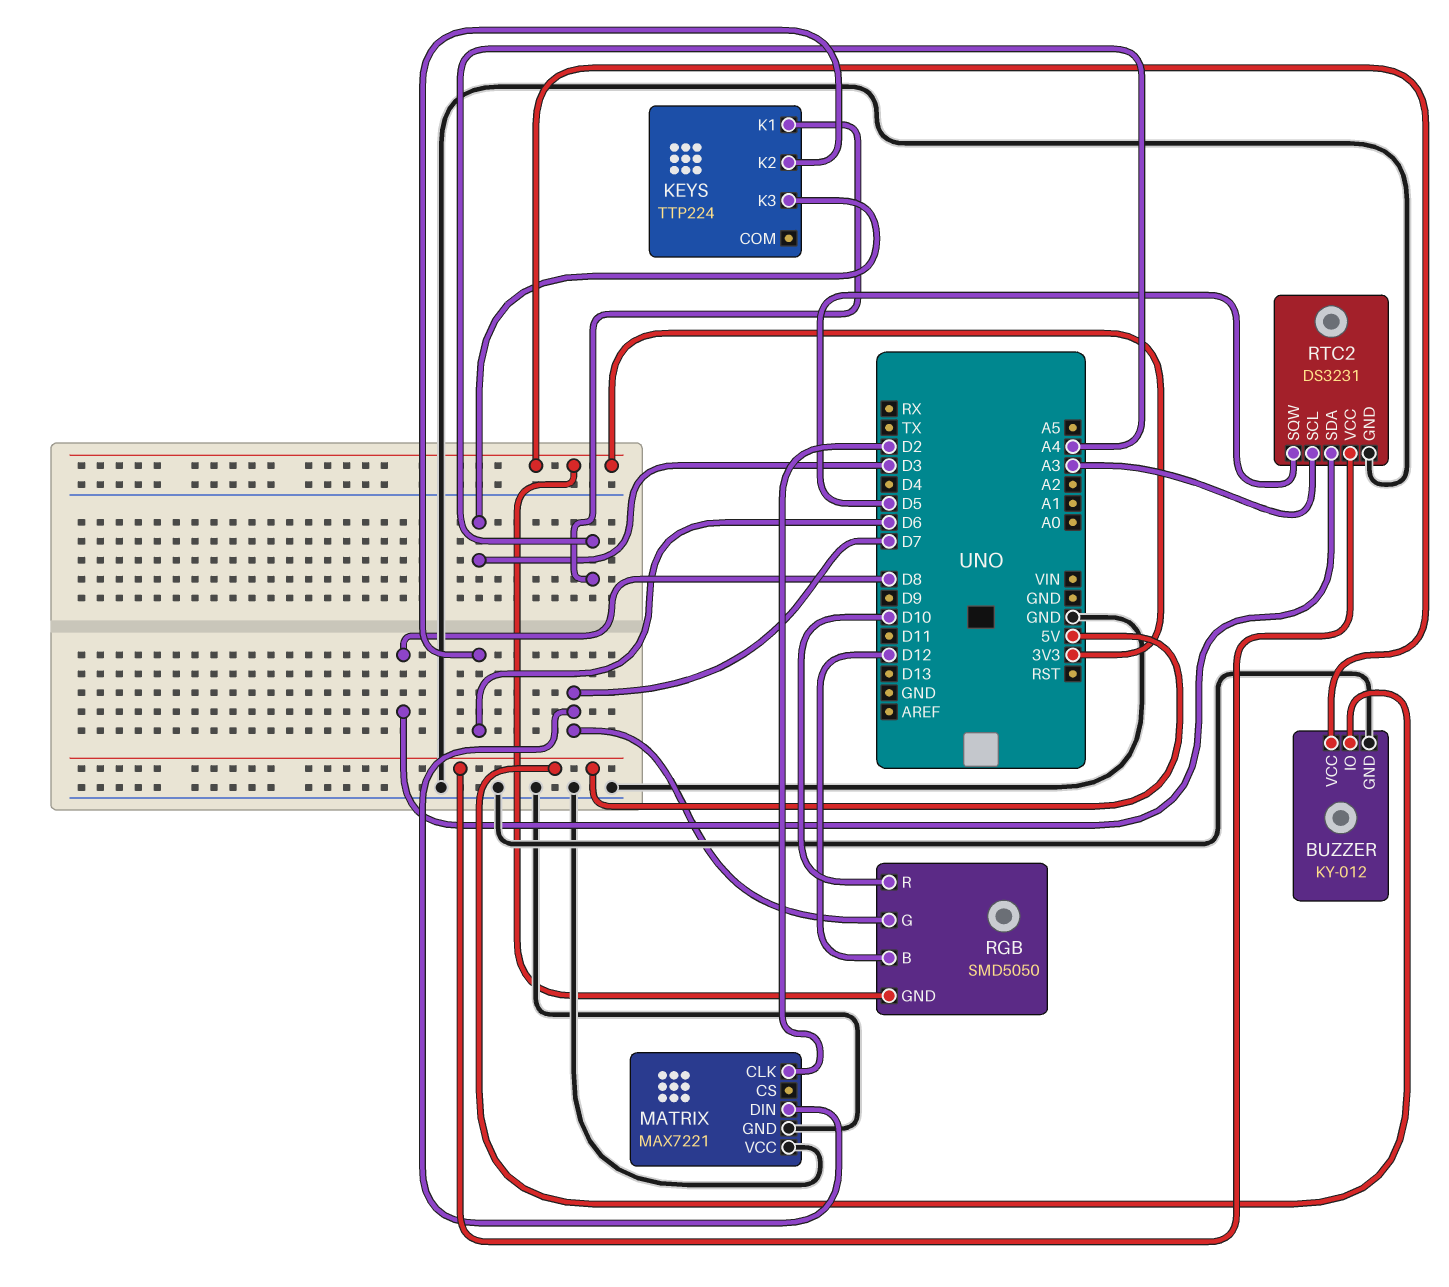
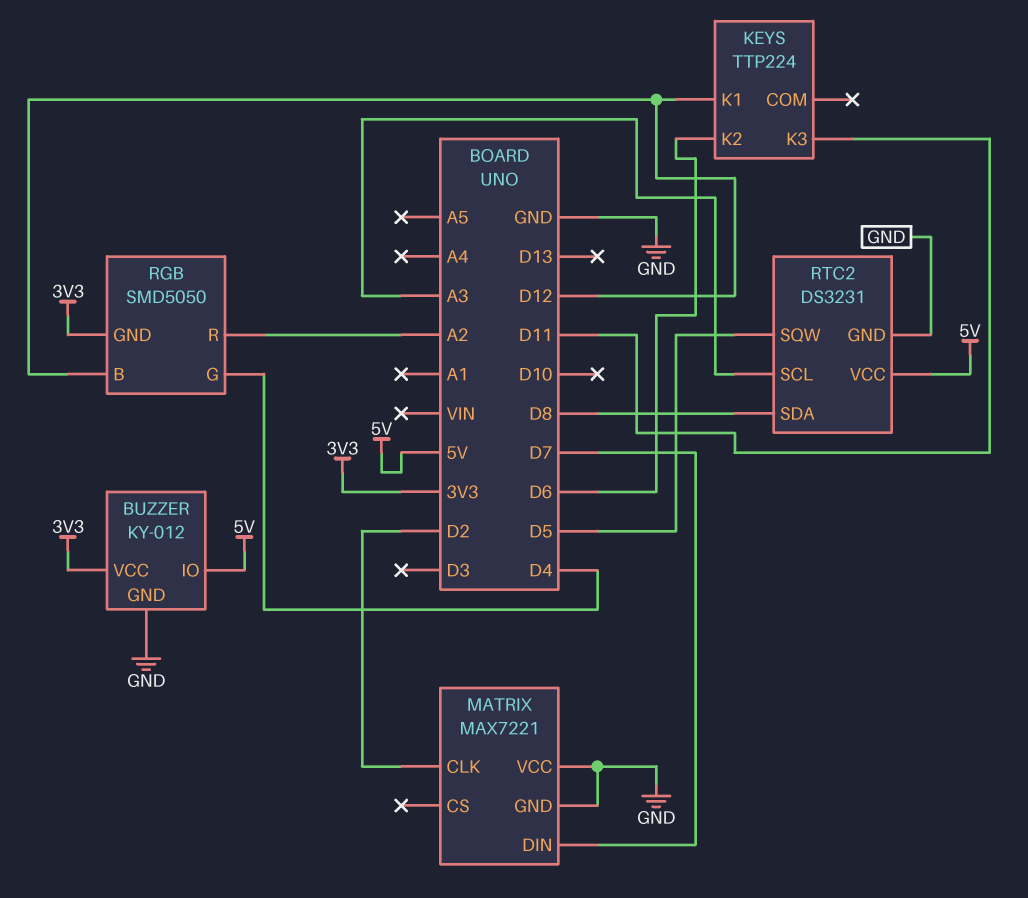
KEYS pin K1: A4 -> D12
KEYS pin K3: D3 -> D11
RGB pin G: D7 -> D4
RGB pin R: D10 -> A2

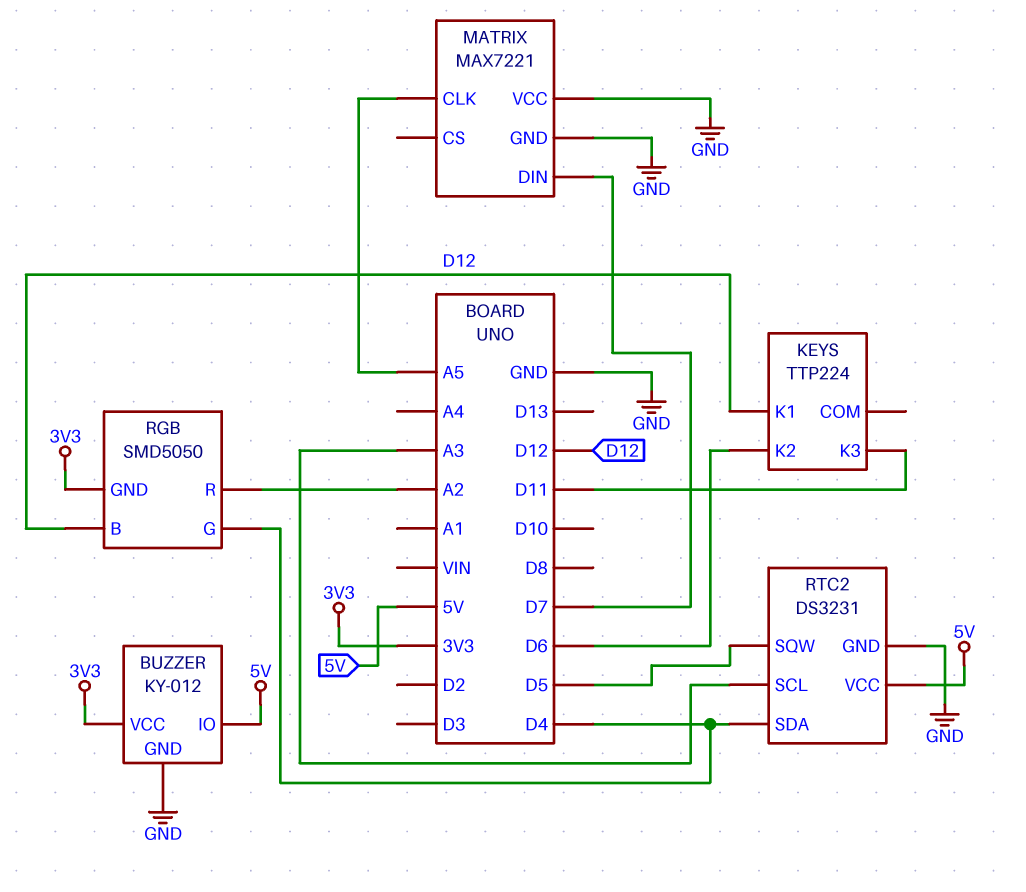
MATRIX pin CLK: D2 -> A5
RTC2 pin SDA: D8 -> D4

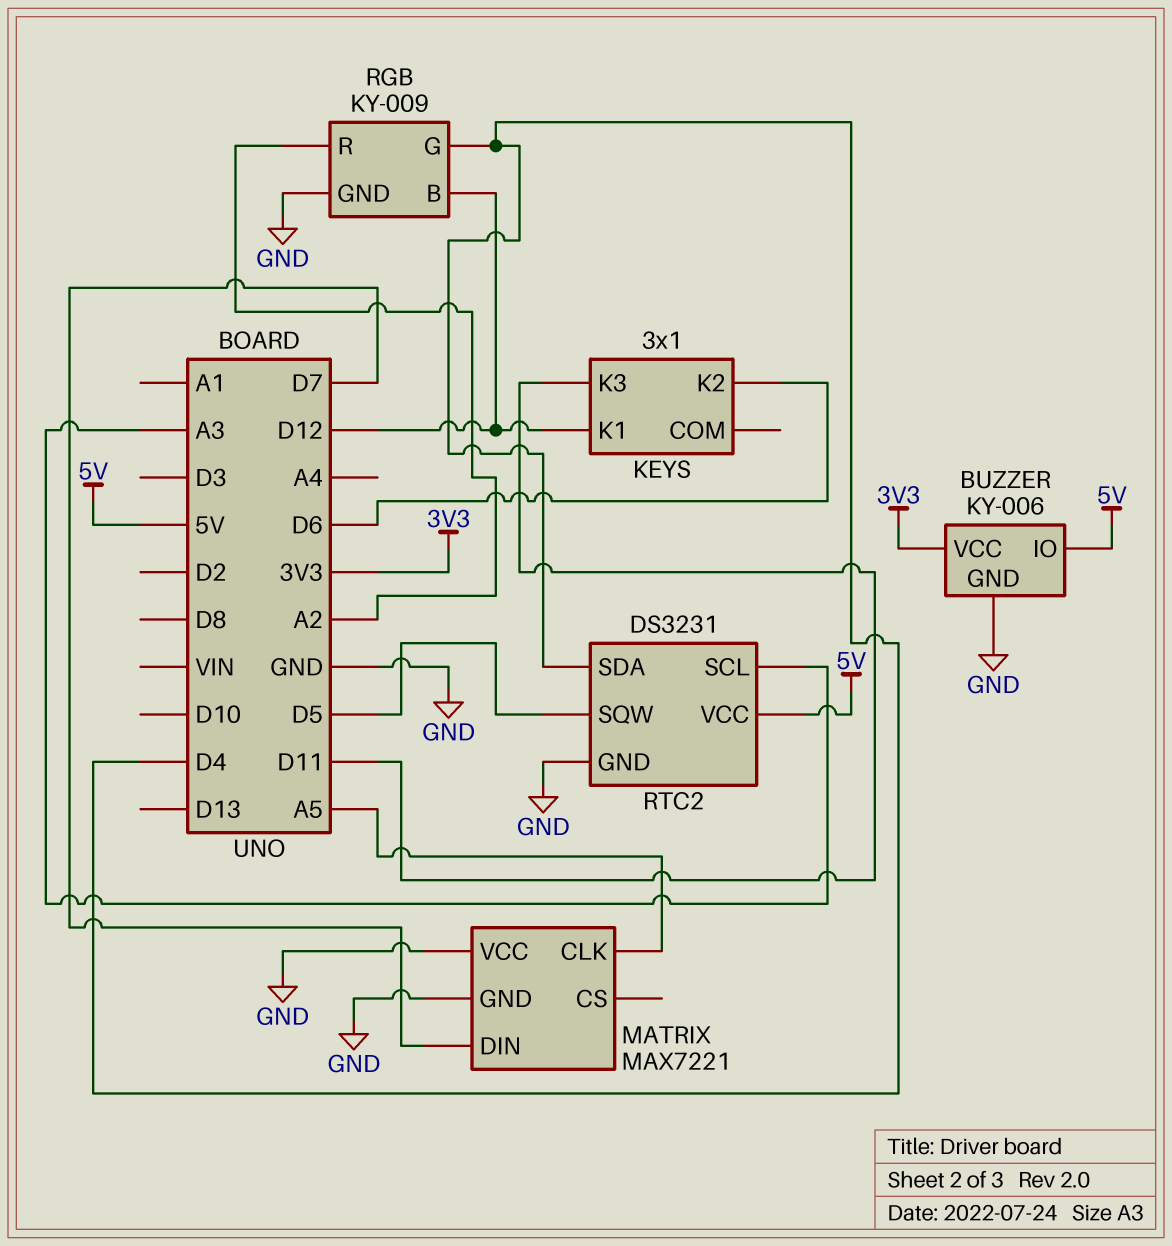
BUZZER: KY-012 -> KY-006
KEYS: TTP224 -> 3x1
RGB: SMD5050 -> KY-009
RGB pin GND: 3V3 -> GND

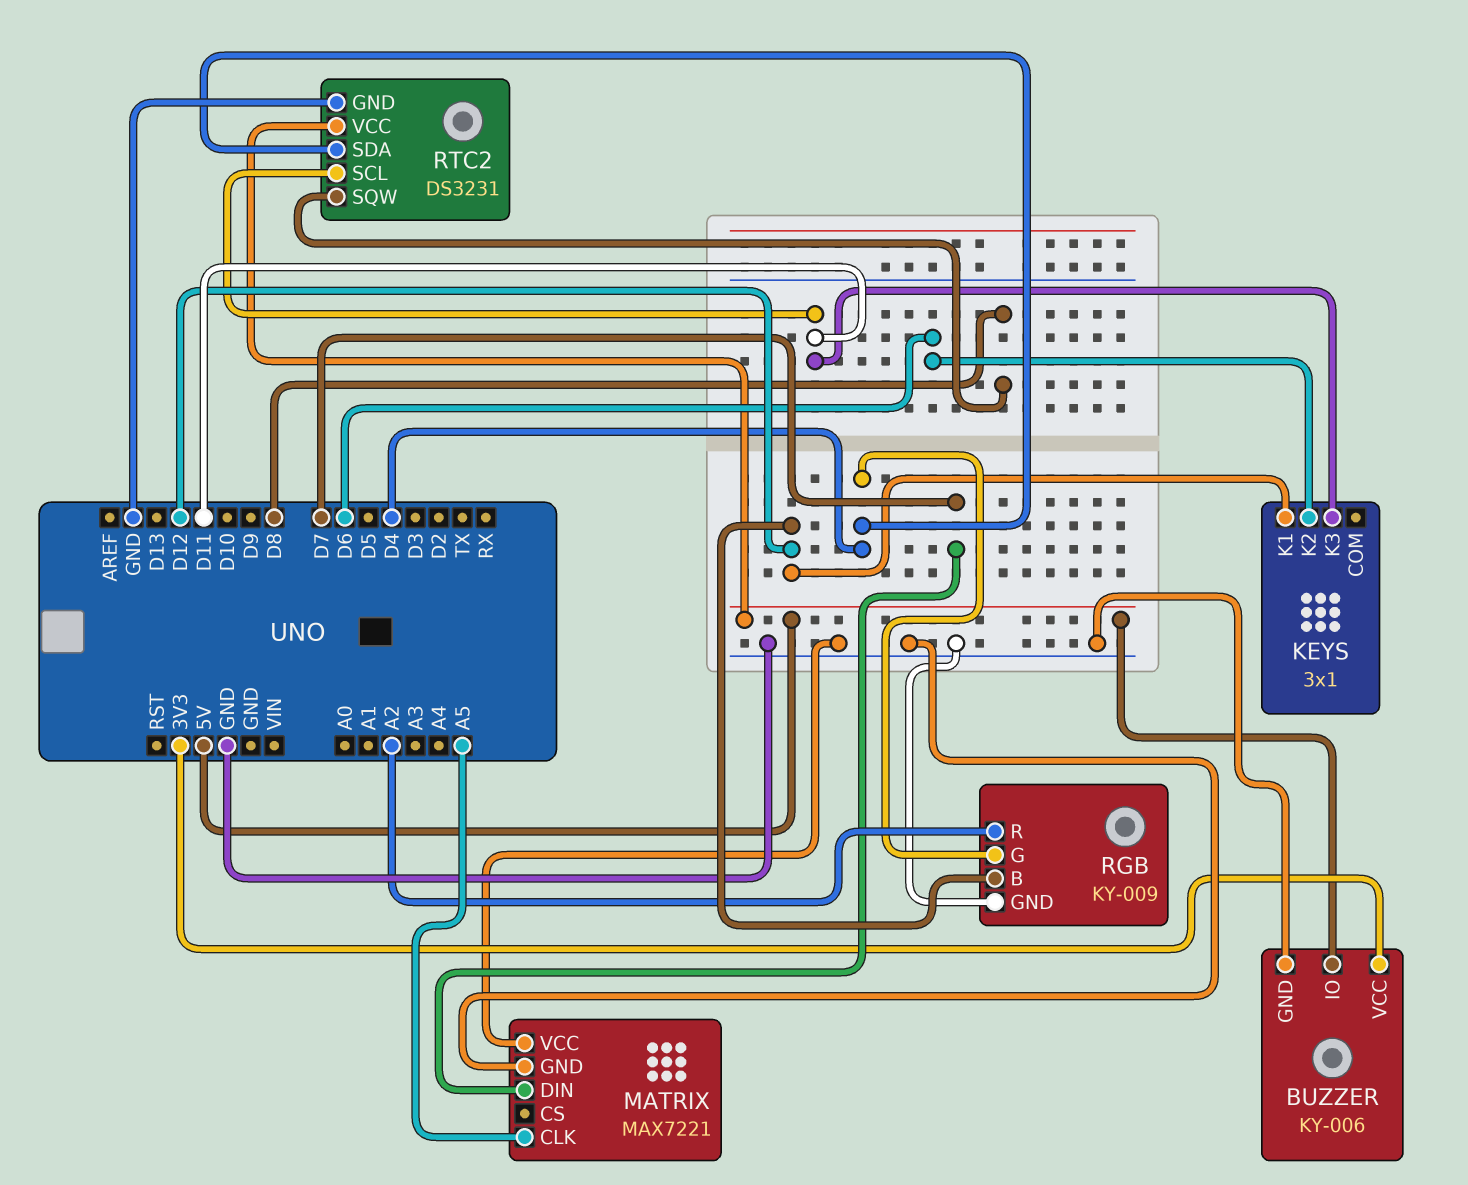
RTC2 pin SCL: A3 -> D11
RTC2 pin SQW: D5 -> D8

